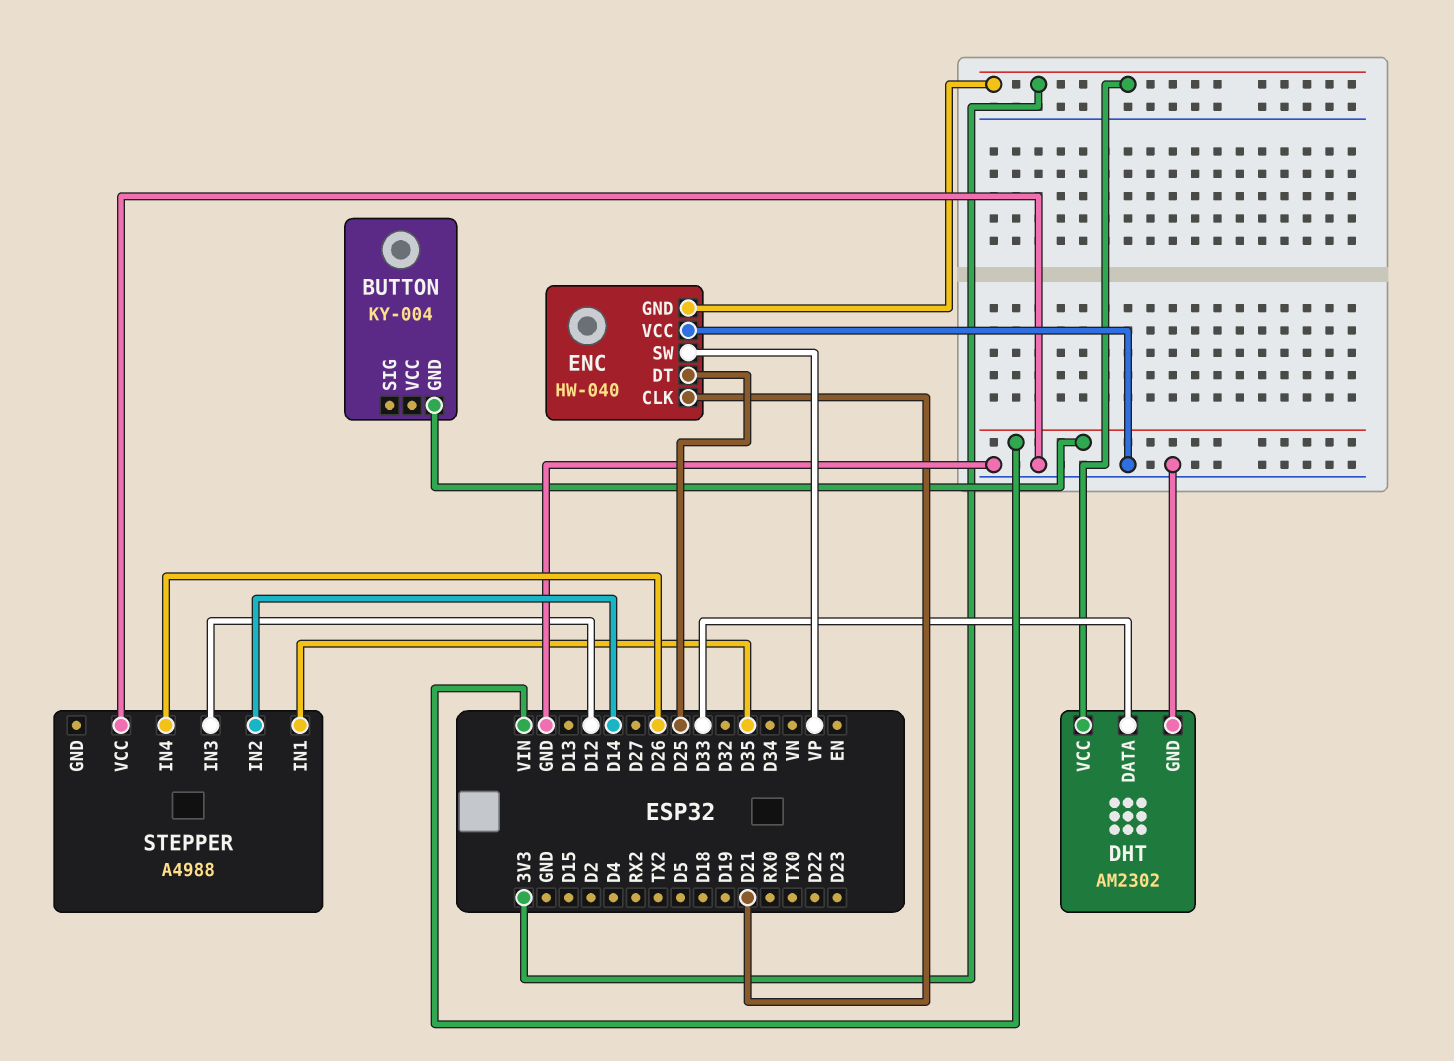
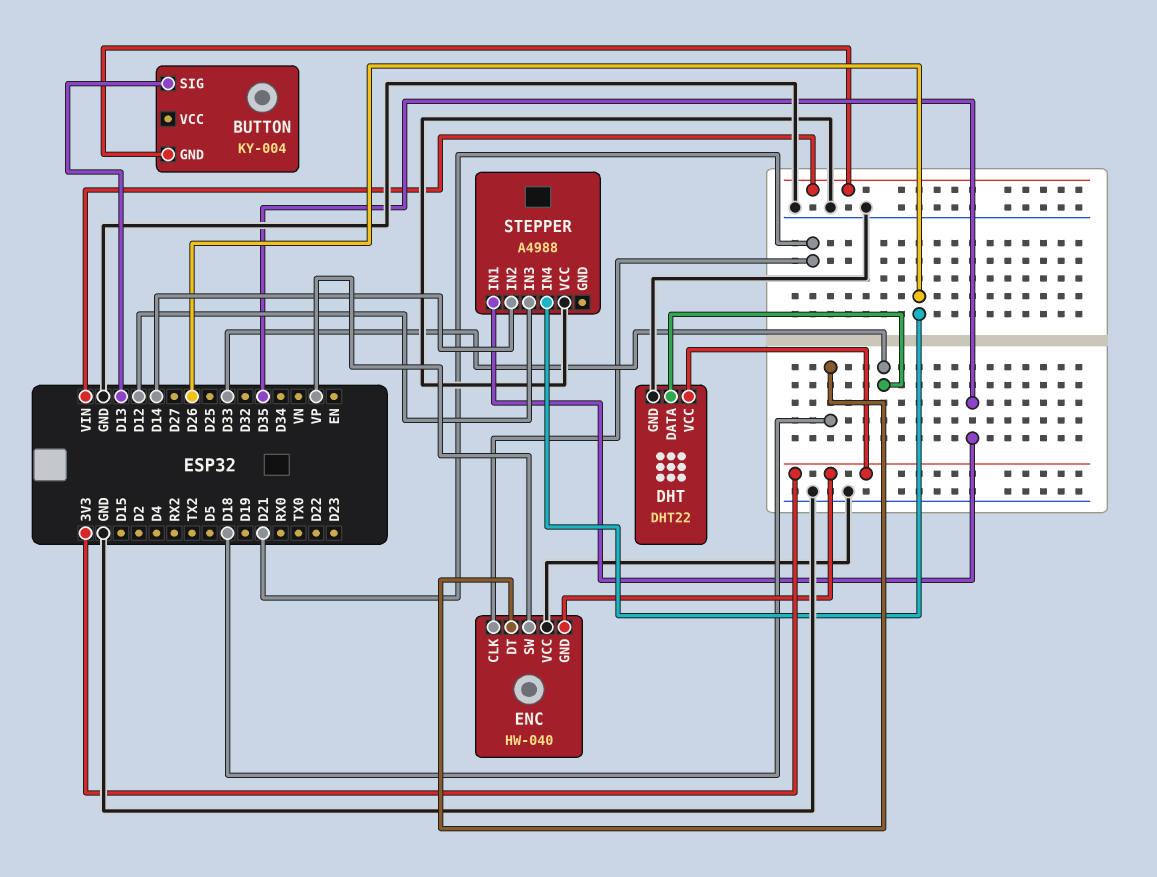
BUTTON pin SIG: none -> D13
DHT: AM2302 -> DHT22
ENC pin DT: D25 -> D18

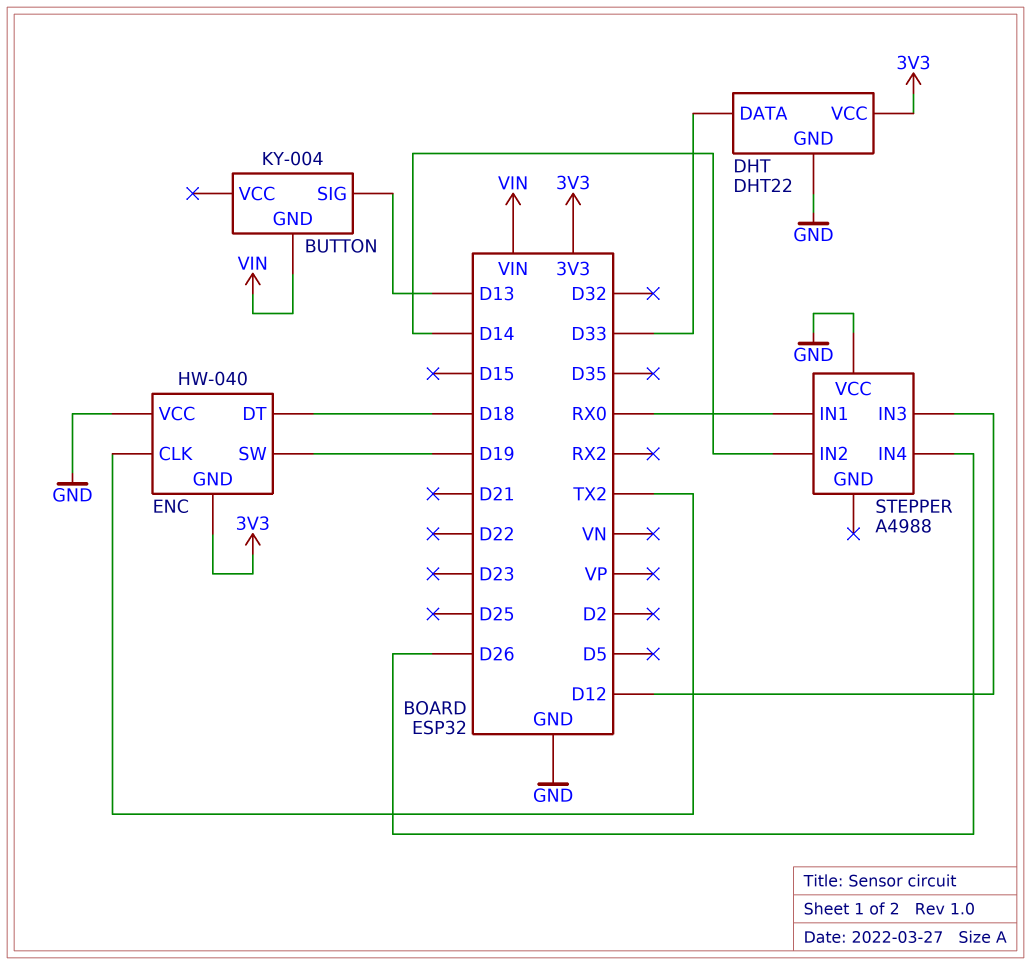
ENC pin CLK: D21 -> TX2
ENC pin SW: VP -> D19
STEPPER pin IN1: D35 -> RX0

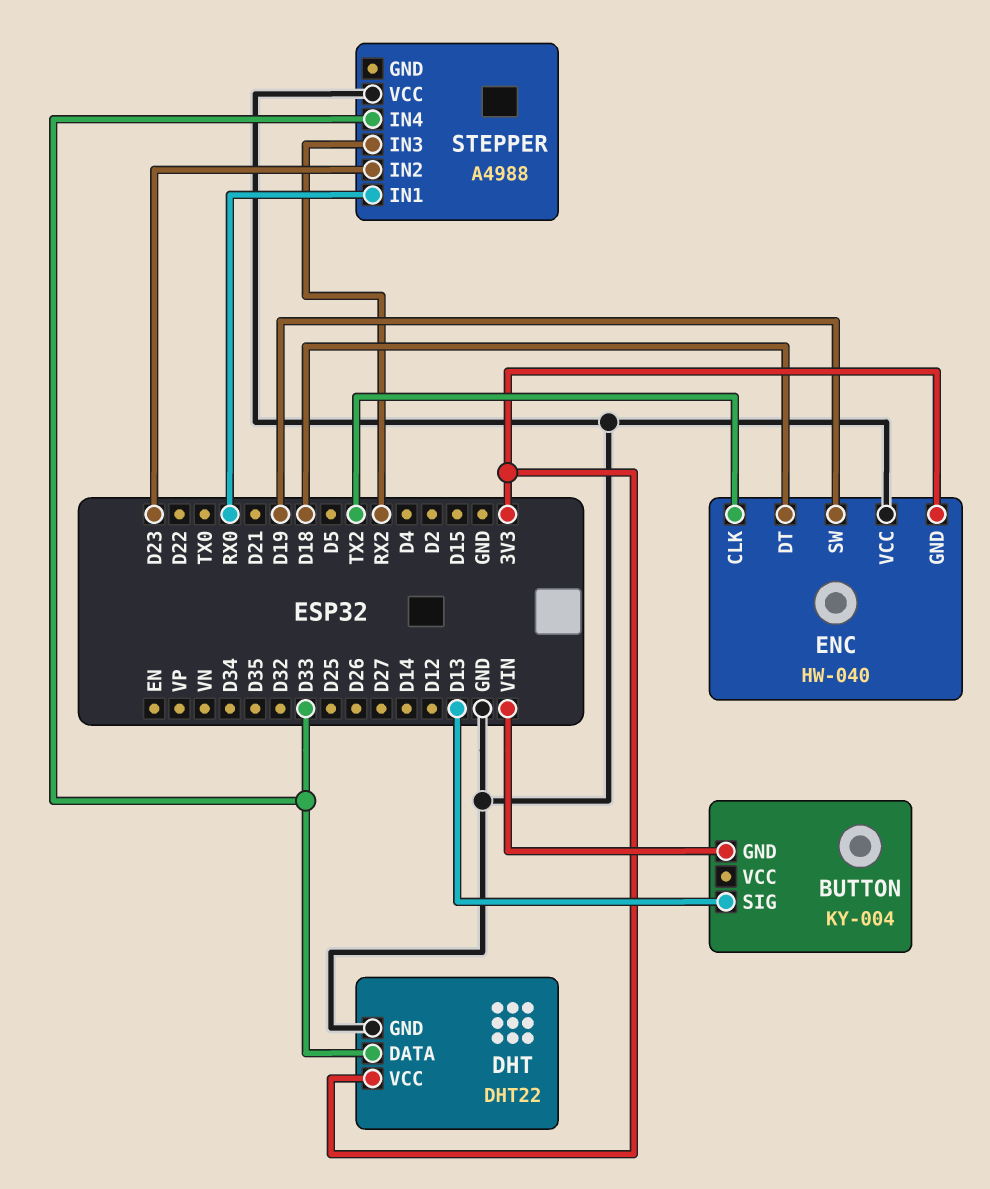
STEPPER pin IN2: D14 -> D23
STEPPER pin IN3: D12 -> RX2
STEPPER pin IN4: D26 -> D33

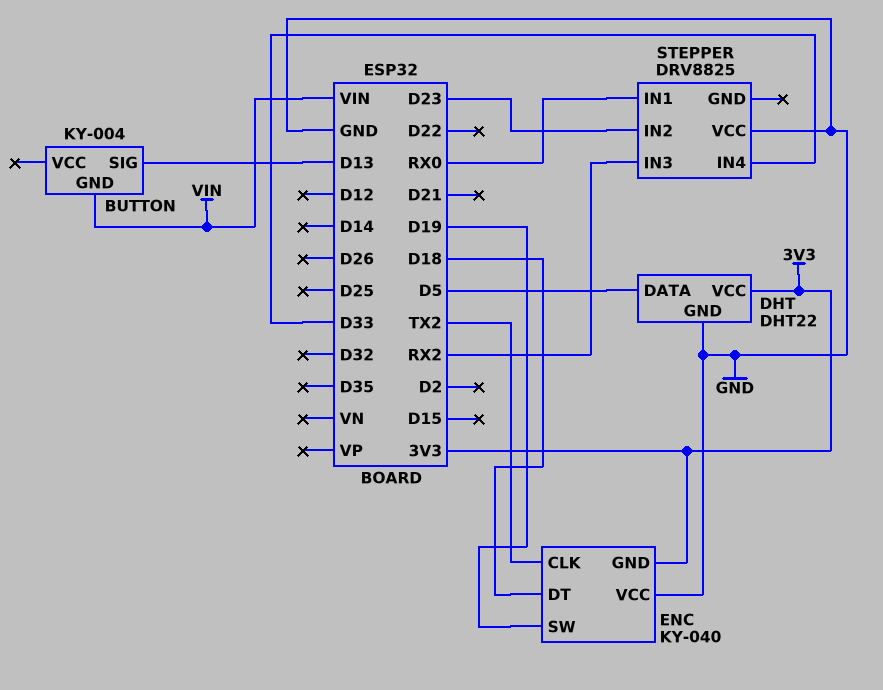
DHT pin DATA: D33 -> D5
ENC: HW-040 -> KY-040
STEPPER: A4988 -> DRV8825

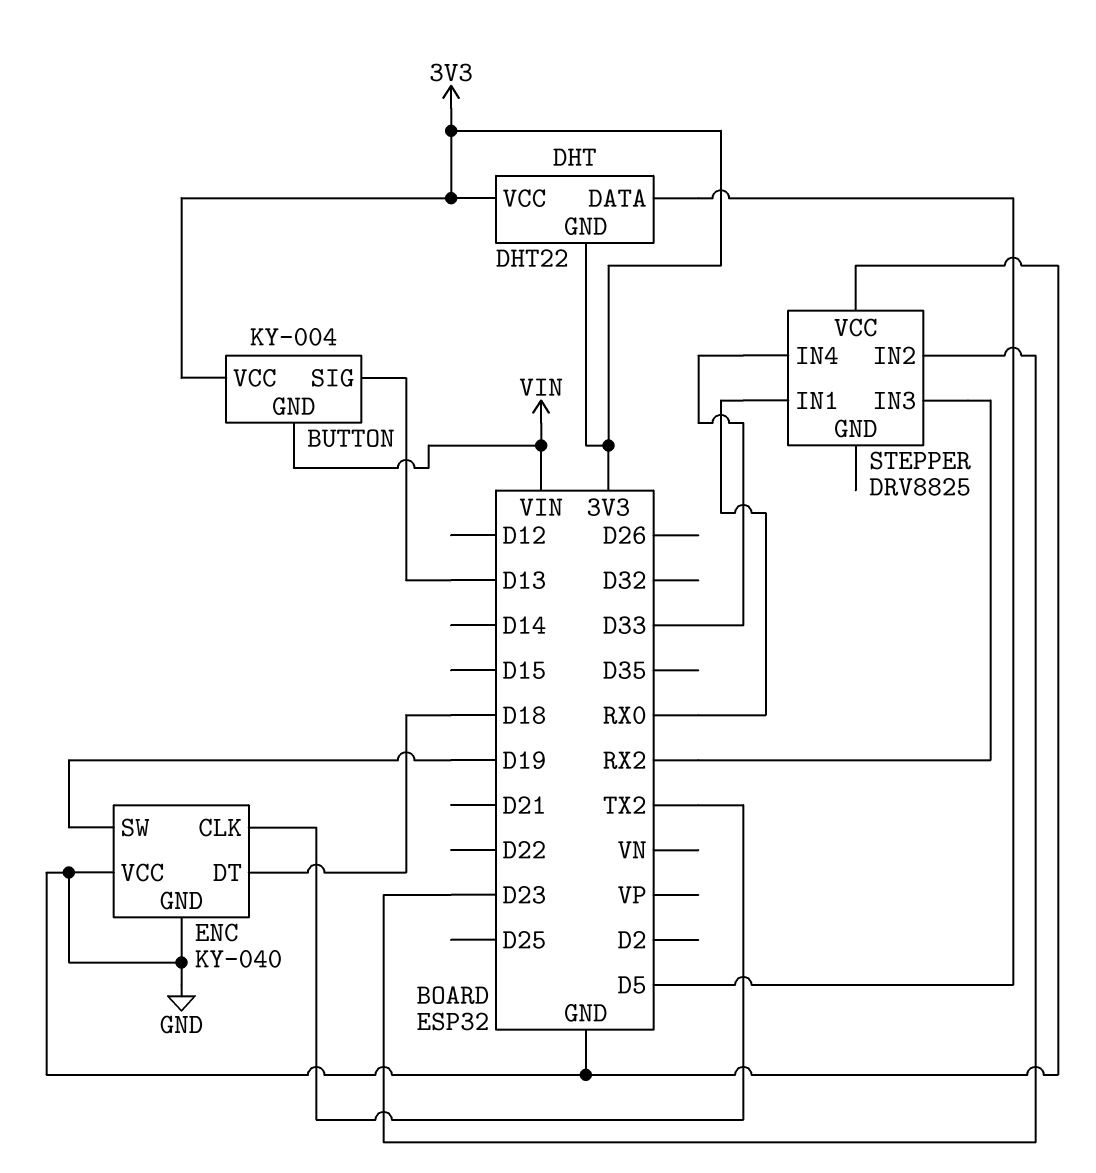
BUTTON pin VCC: none -> 3V3
DHT pin GND: GND -> 3V3
ENC pin GND: 3V3 -> GND

